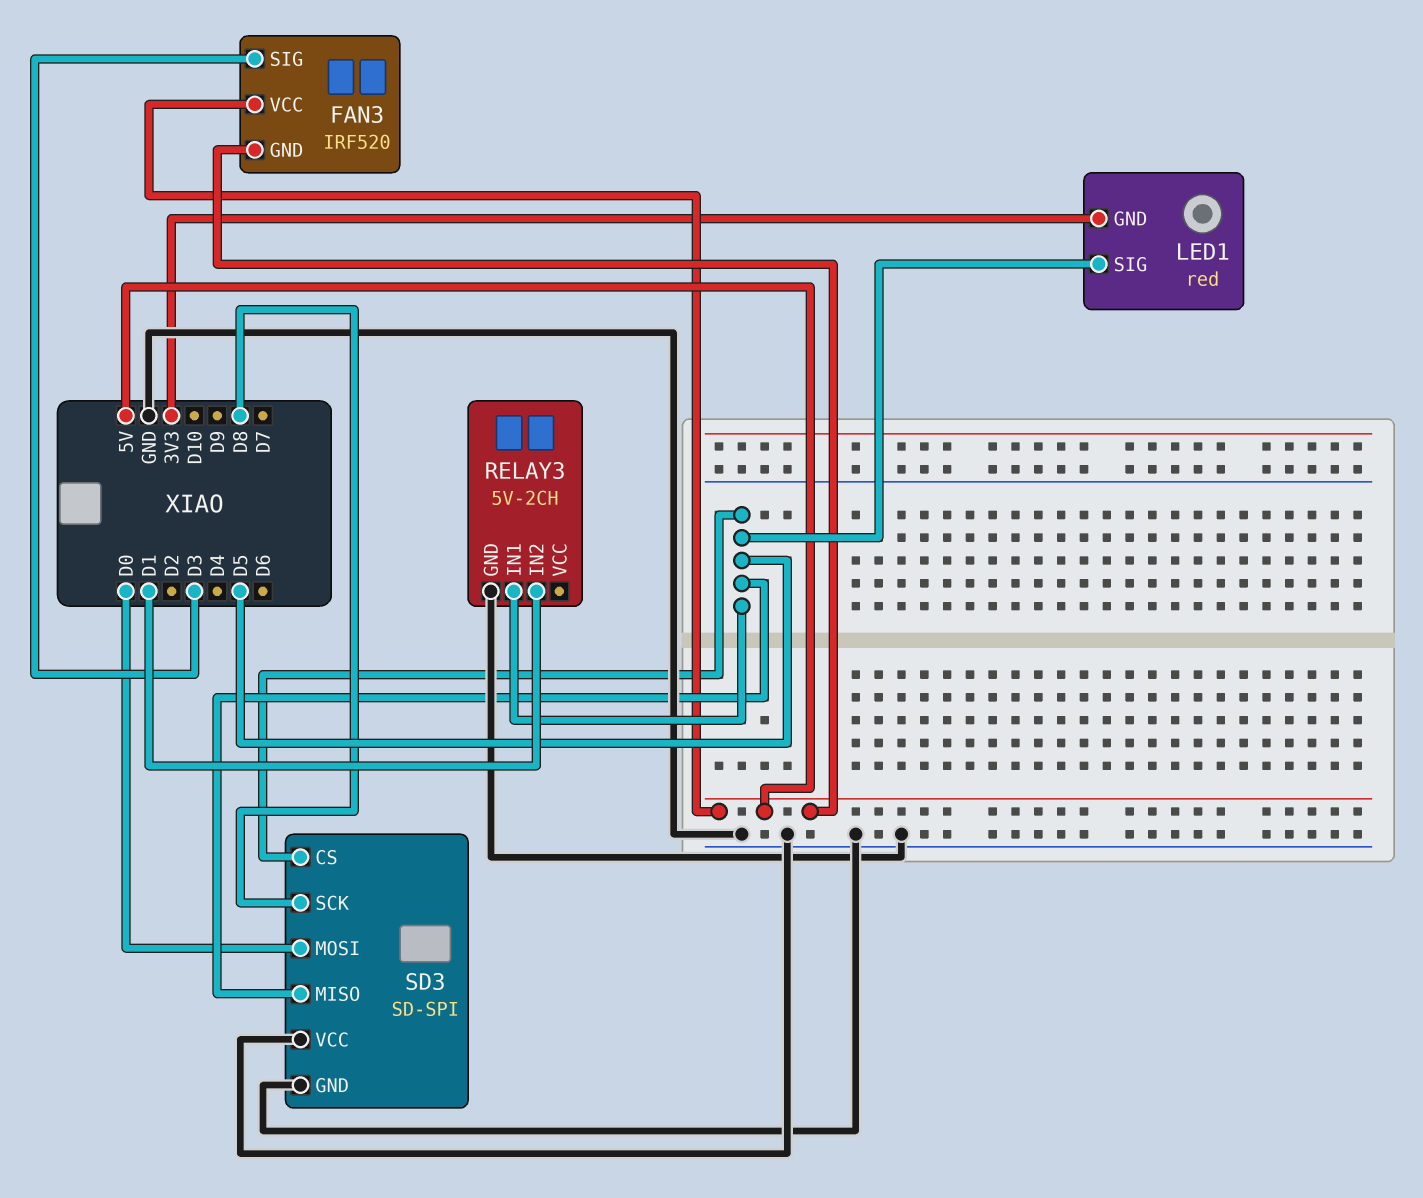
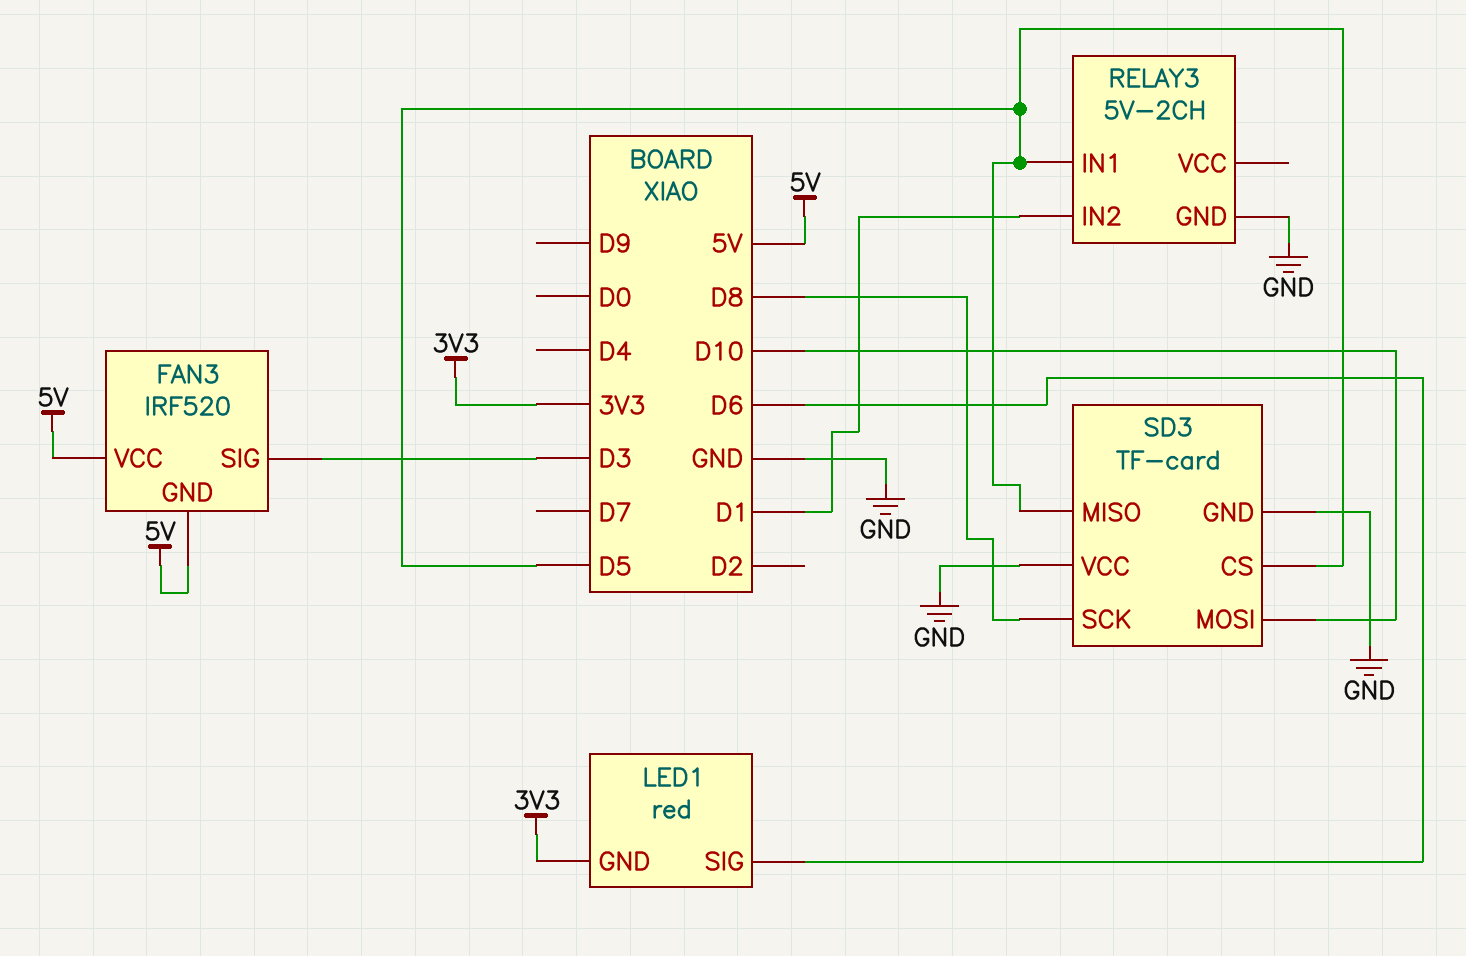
LED1 pin SIG: D5 -> D6
SD3: SD-SPI -> TF-card
SD3 pin MOSI: D0 -> D10

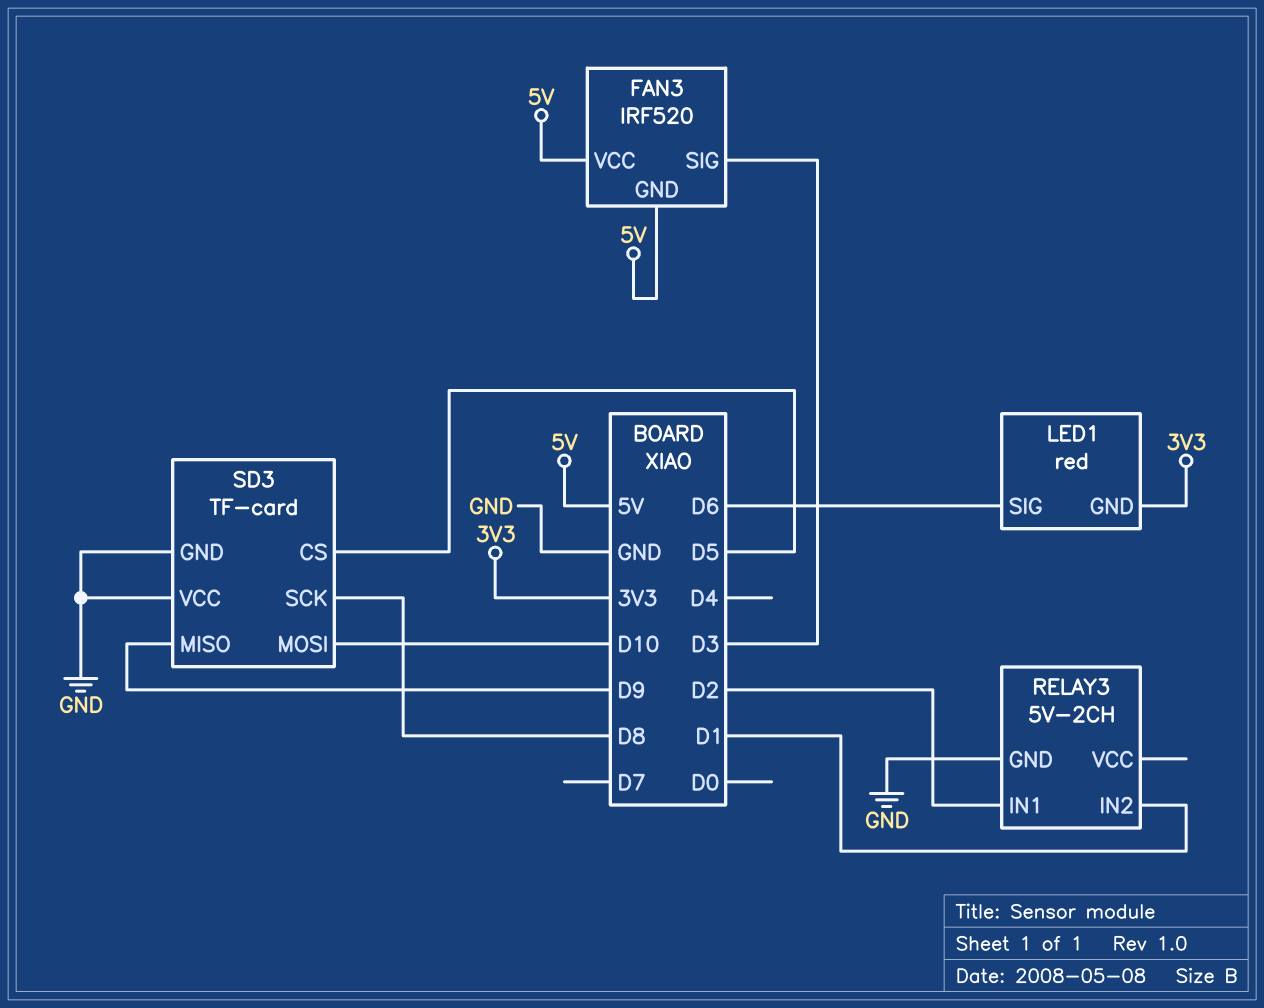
RELAY3 pin IN1: D5 -> D2
SD3 pin MISO: D5 -> D9

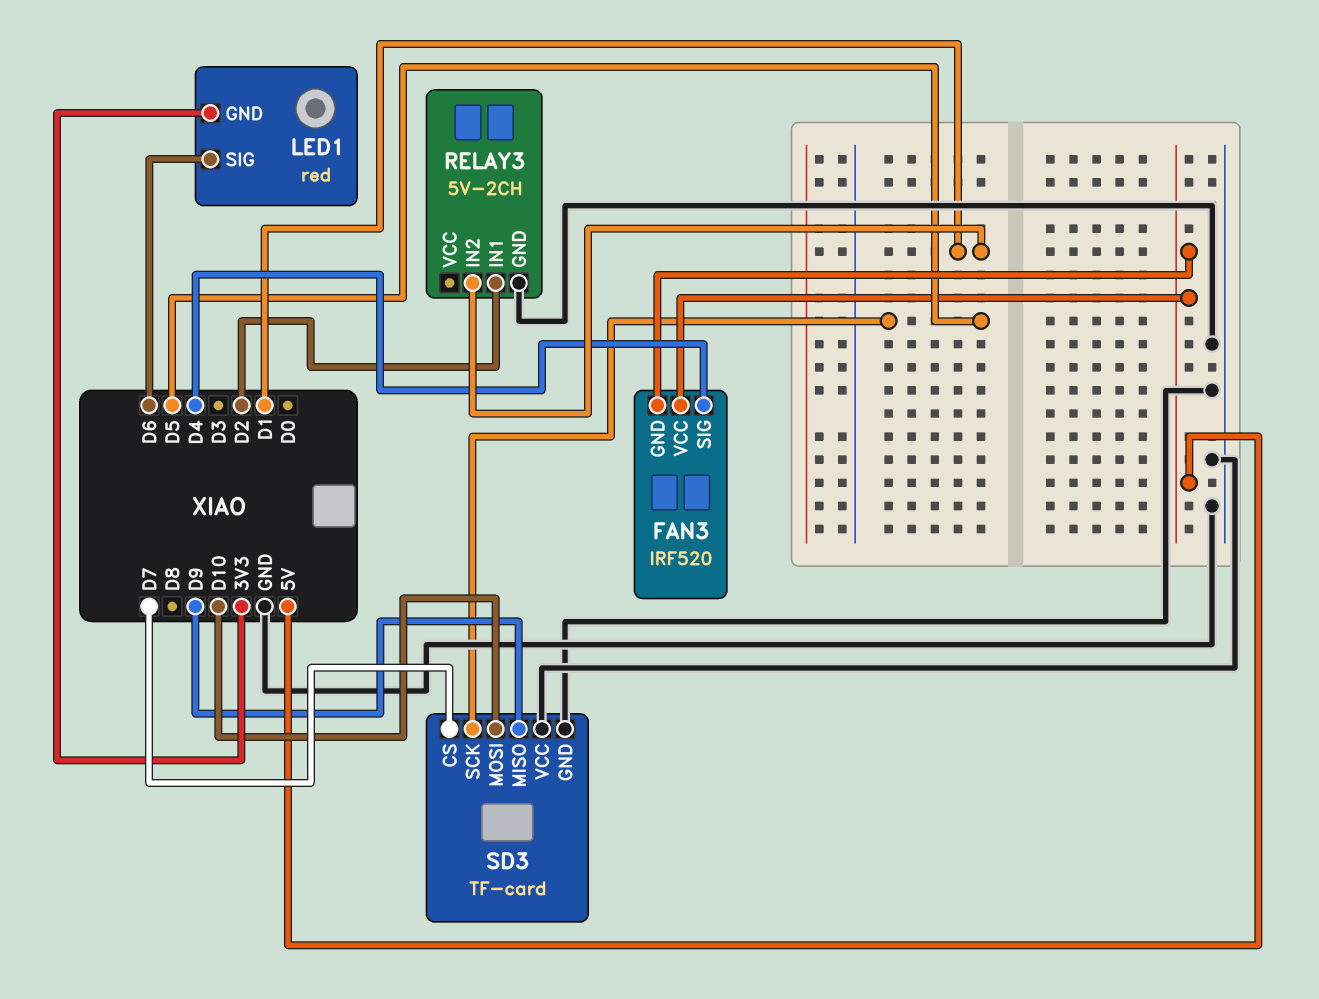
FAN3 pin SIG: D3 -> D4
SD3 pin CS: D5 -> D7
SD3 pin SCK: D8 -> D5

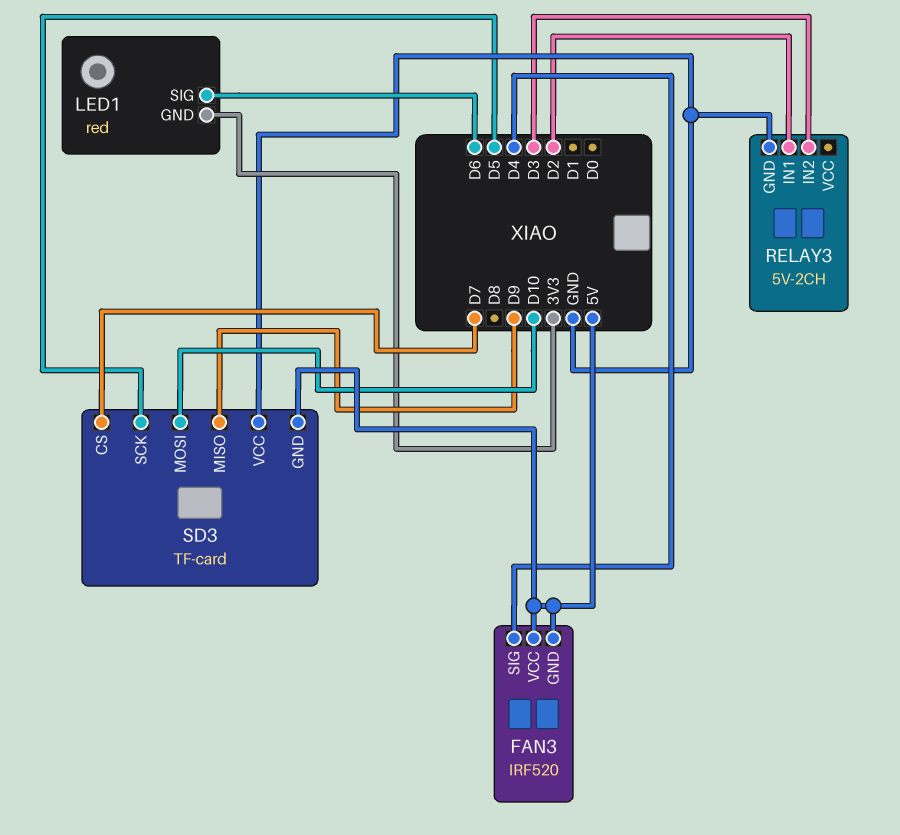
RELAY3 pin IN2: D1 -> D3
SD3 pin GND: GND -> 5V

